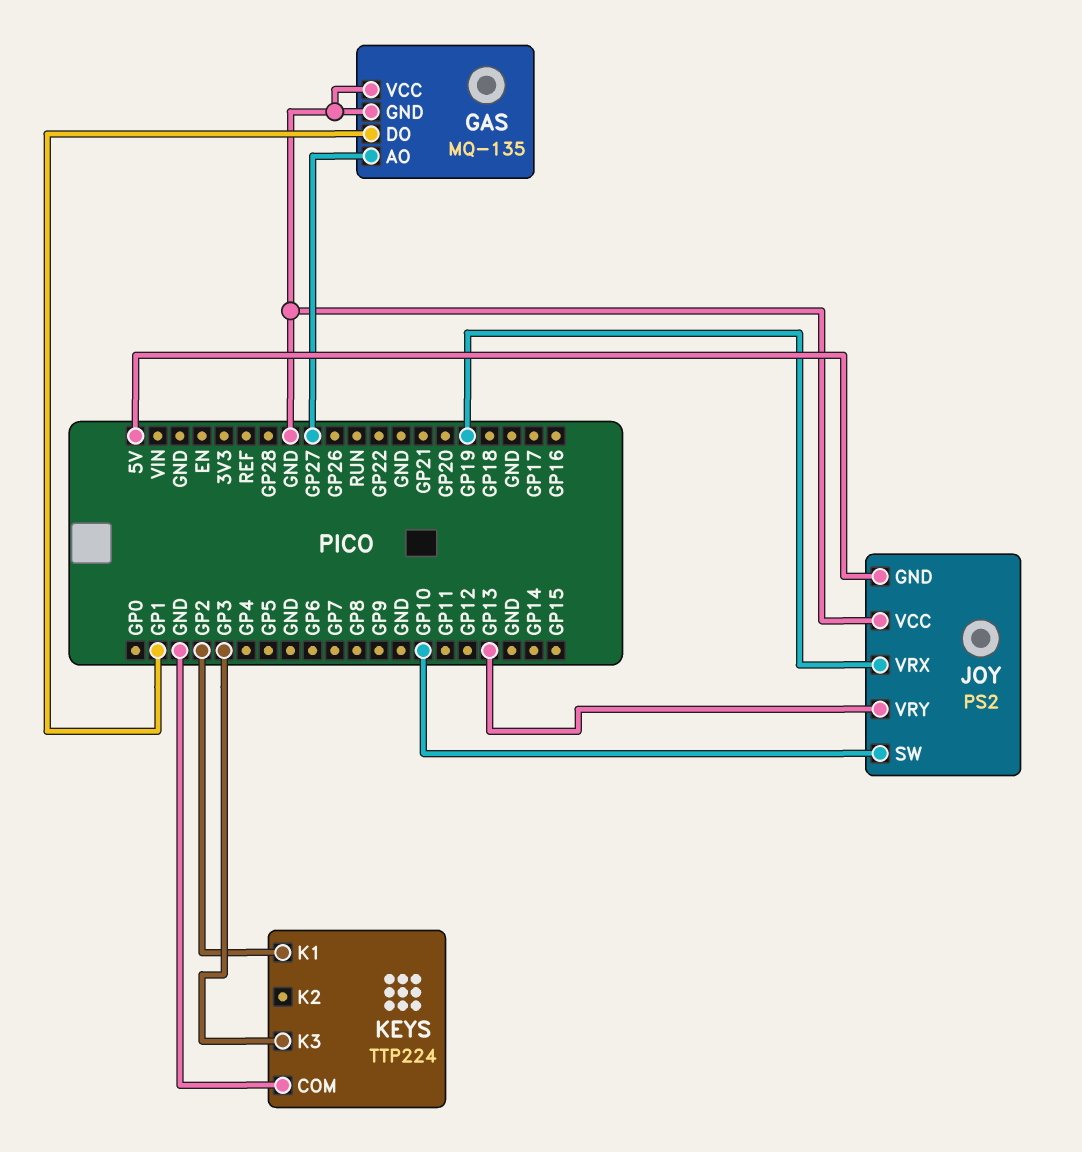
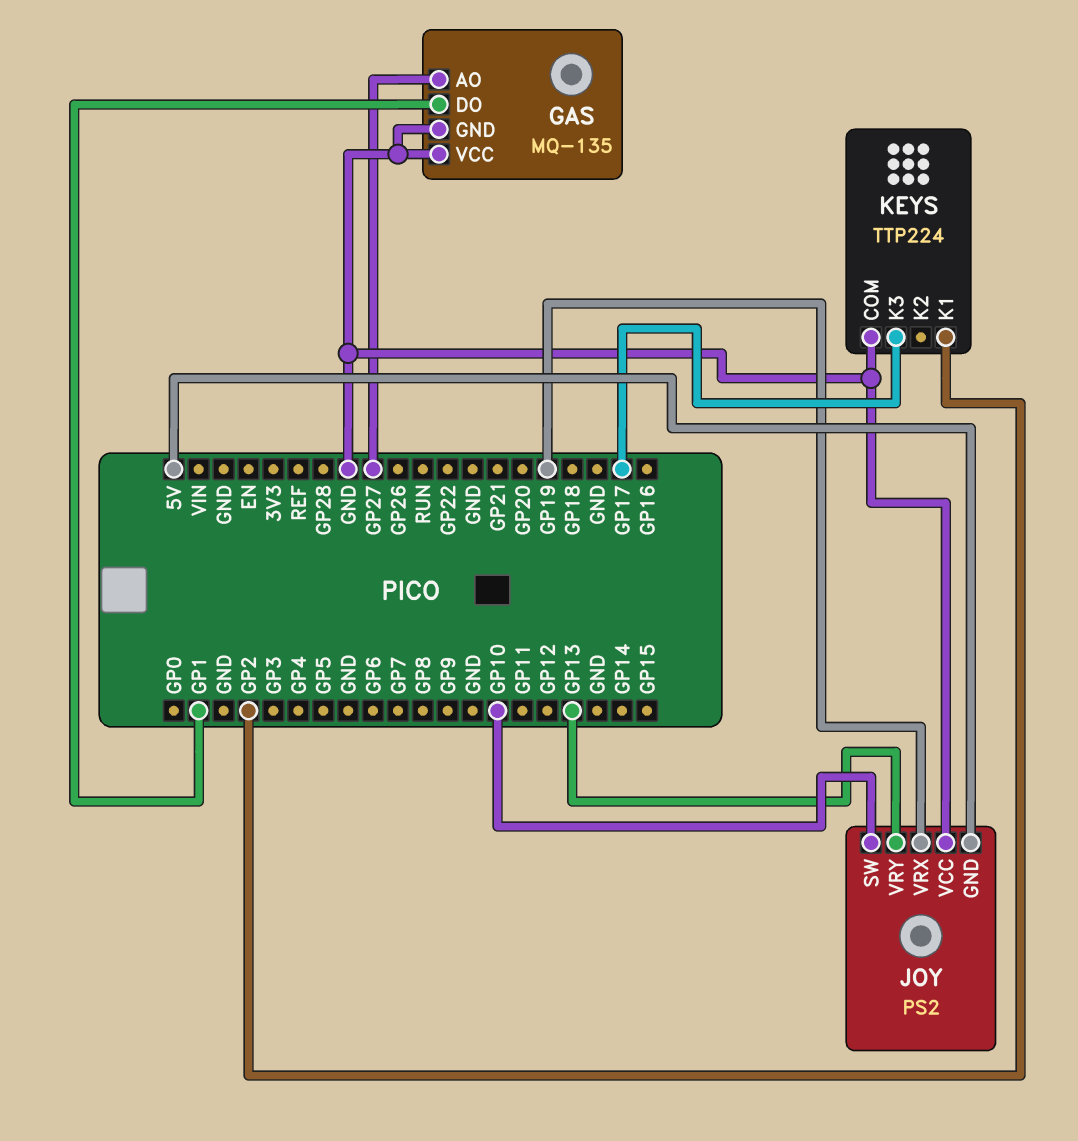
KEYS pin K3: GP3 -> GP17

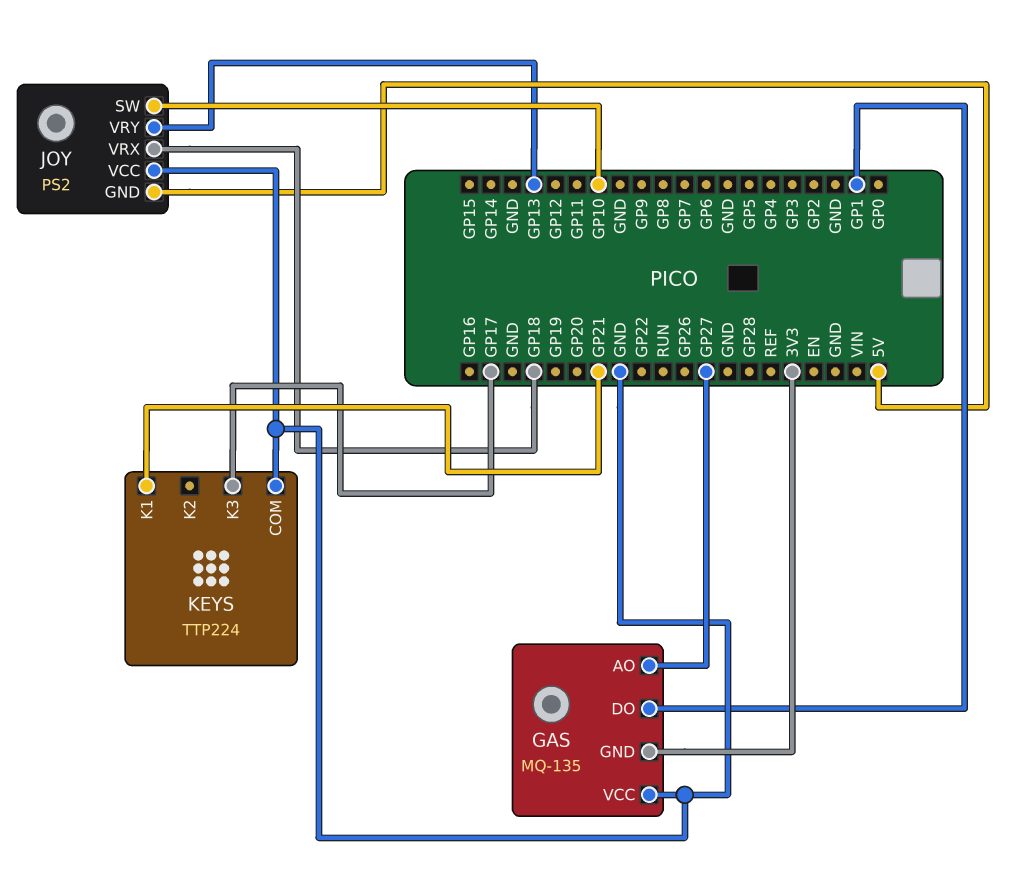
GAS pin GND: GND -> 3V3
JOY pin VRX: GP19 -> GP18
KEYS pin K1: GP2 -> GP21

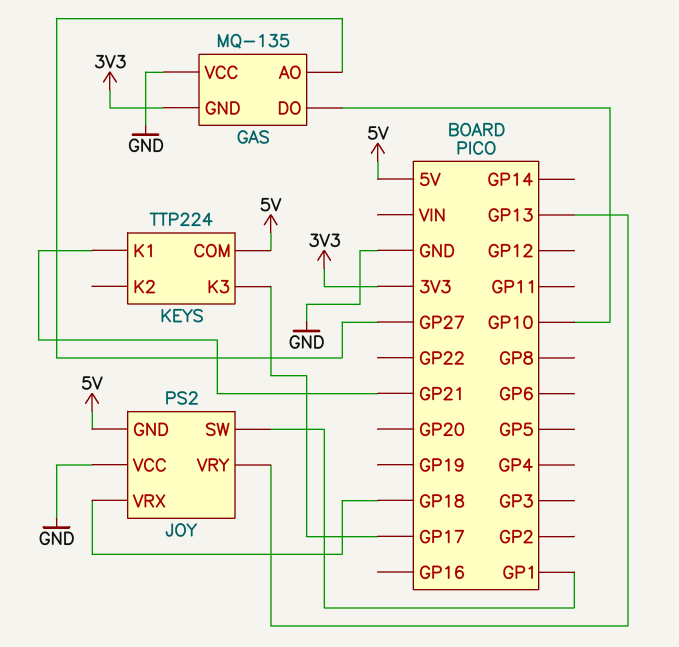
GAS pin DO: GP1 -> GP10
JOY pin SW: GP10 -> GP1
KEYS pin COM: GND -> 5V

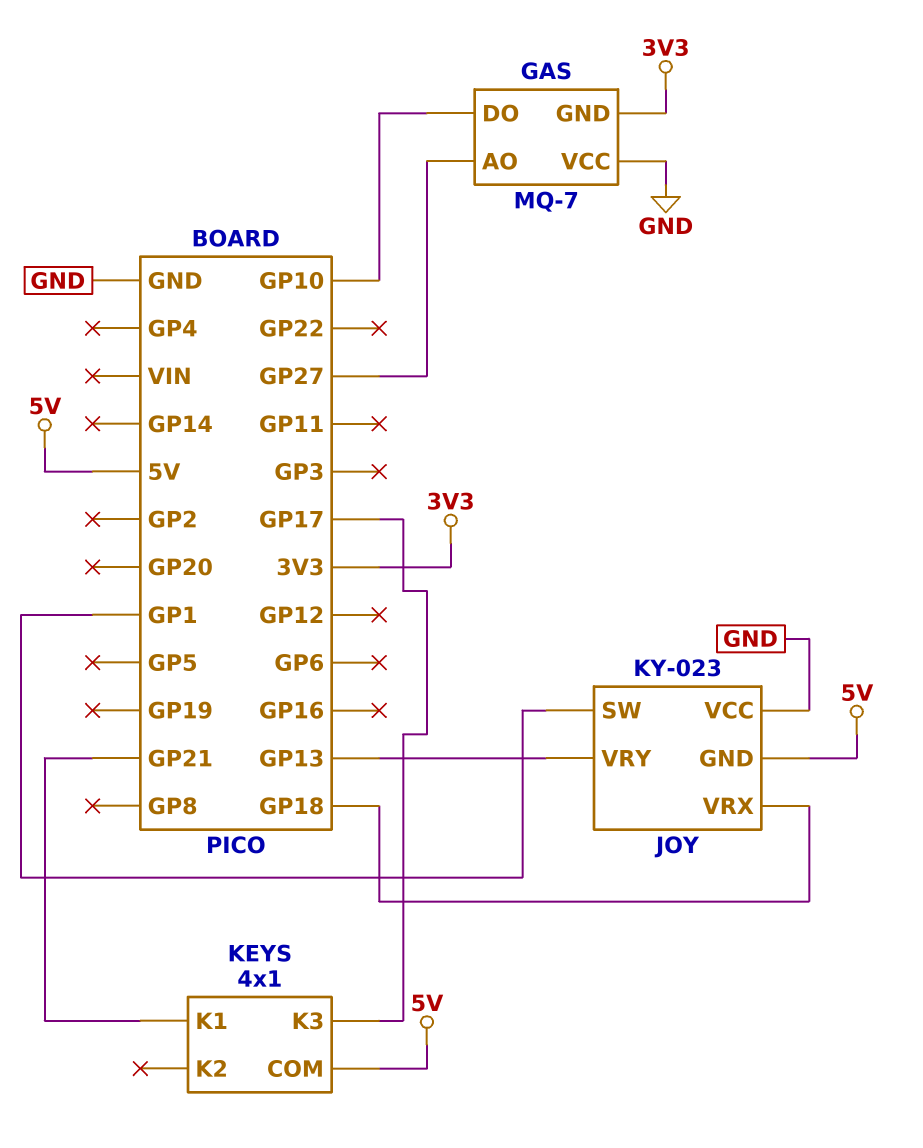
GAS: MQ-135 -> MQ-7
JOY: PS2 -> KY-023
KEYS: TTP224 -> 4x1

